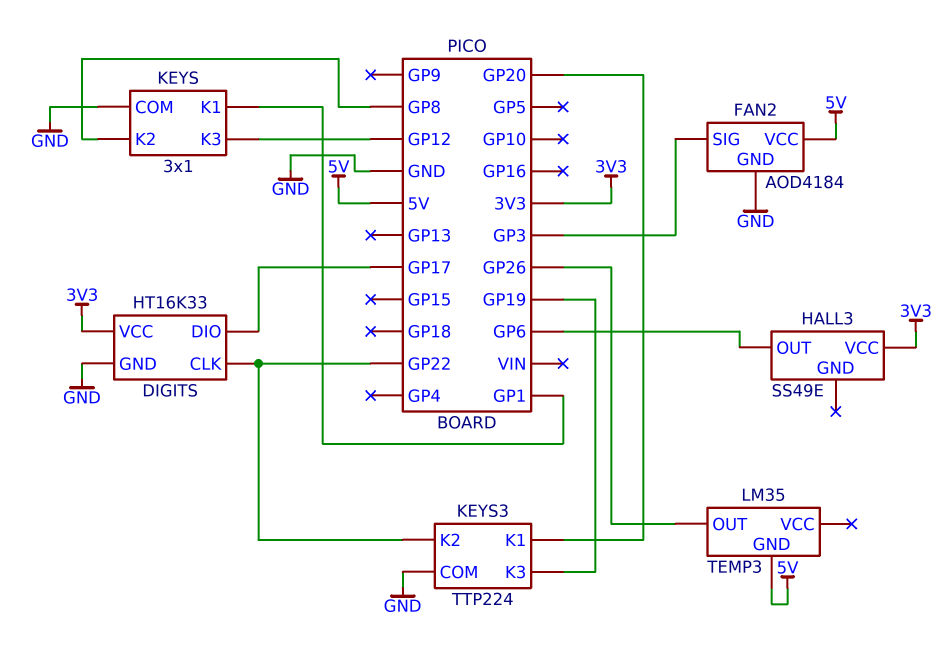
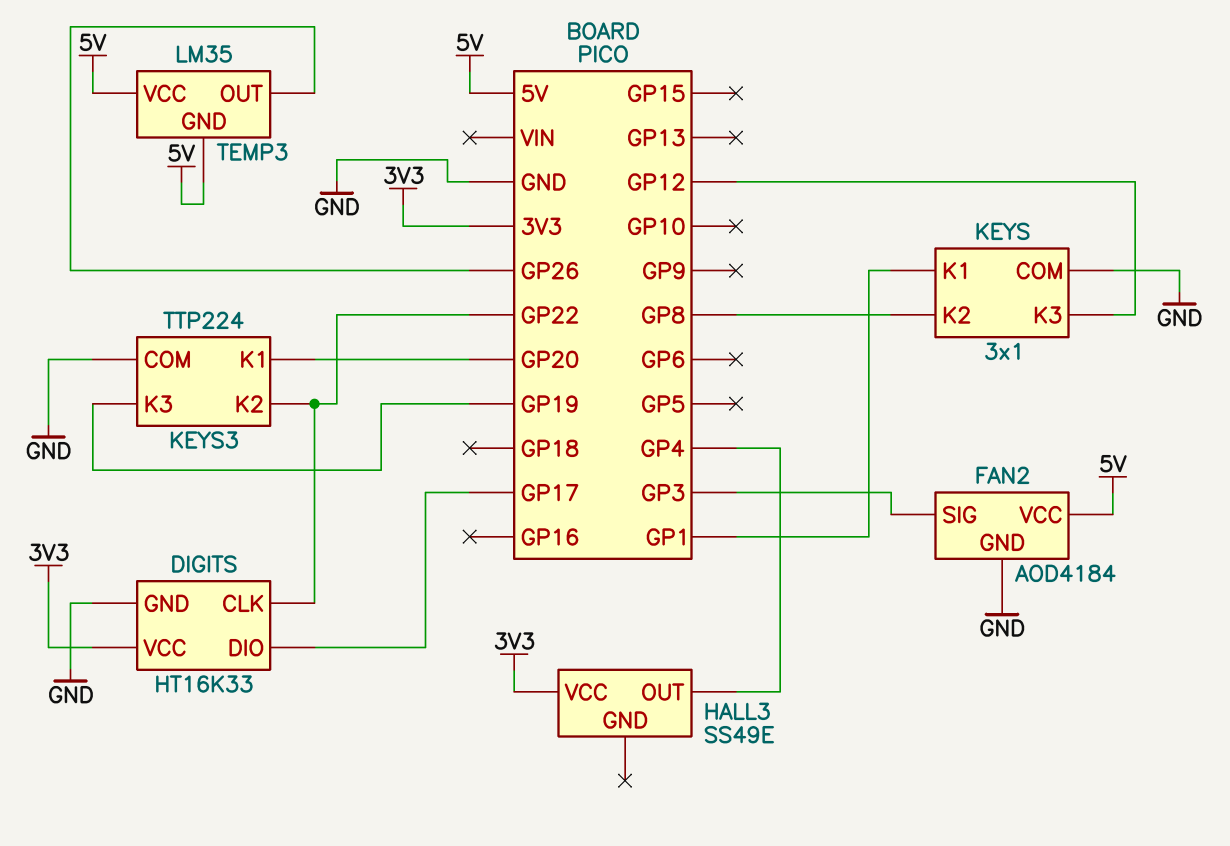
HALL3 pin OUT: GP6 -> GP4
TEMP3 pin VCC: none -> 5V

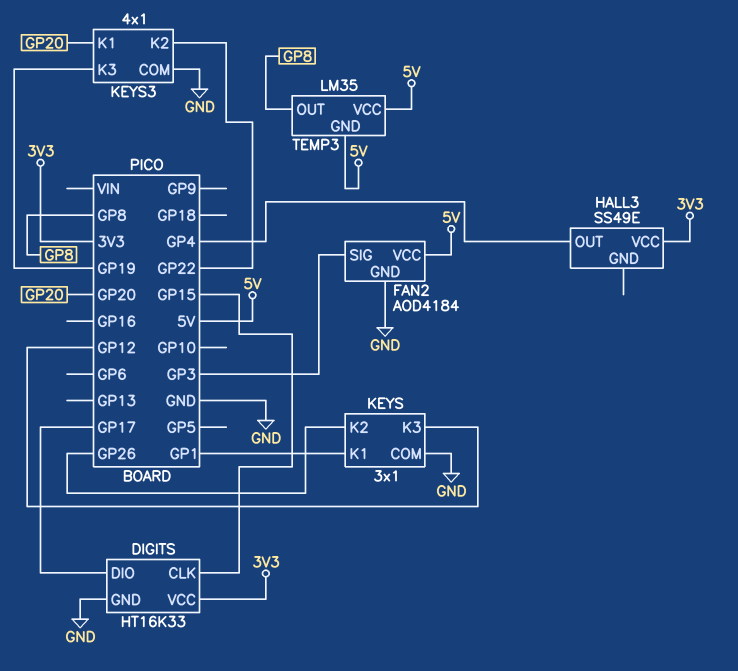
DIGITS pin CLK: GP22 -> GP15
KEYS pin K2: GP8 -> GP26
KEYS3: TTP224 -> 4x1
TEMP3 pin OUT: GP26 -> GP8

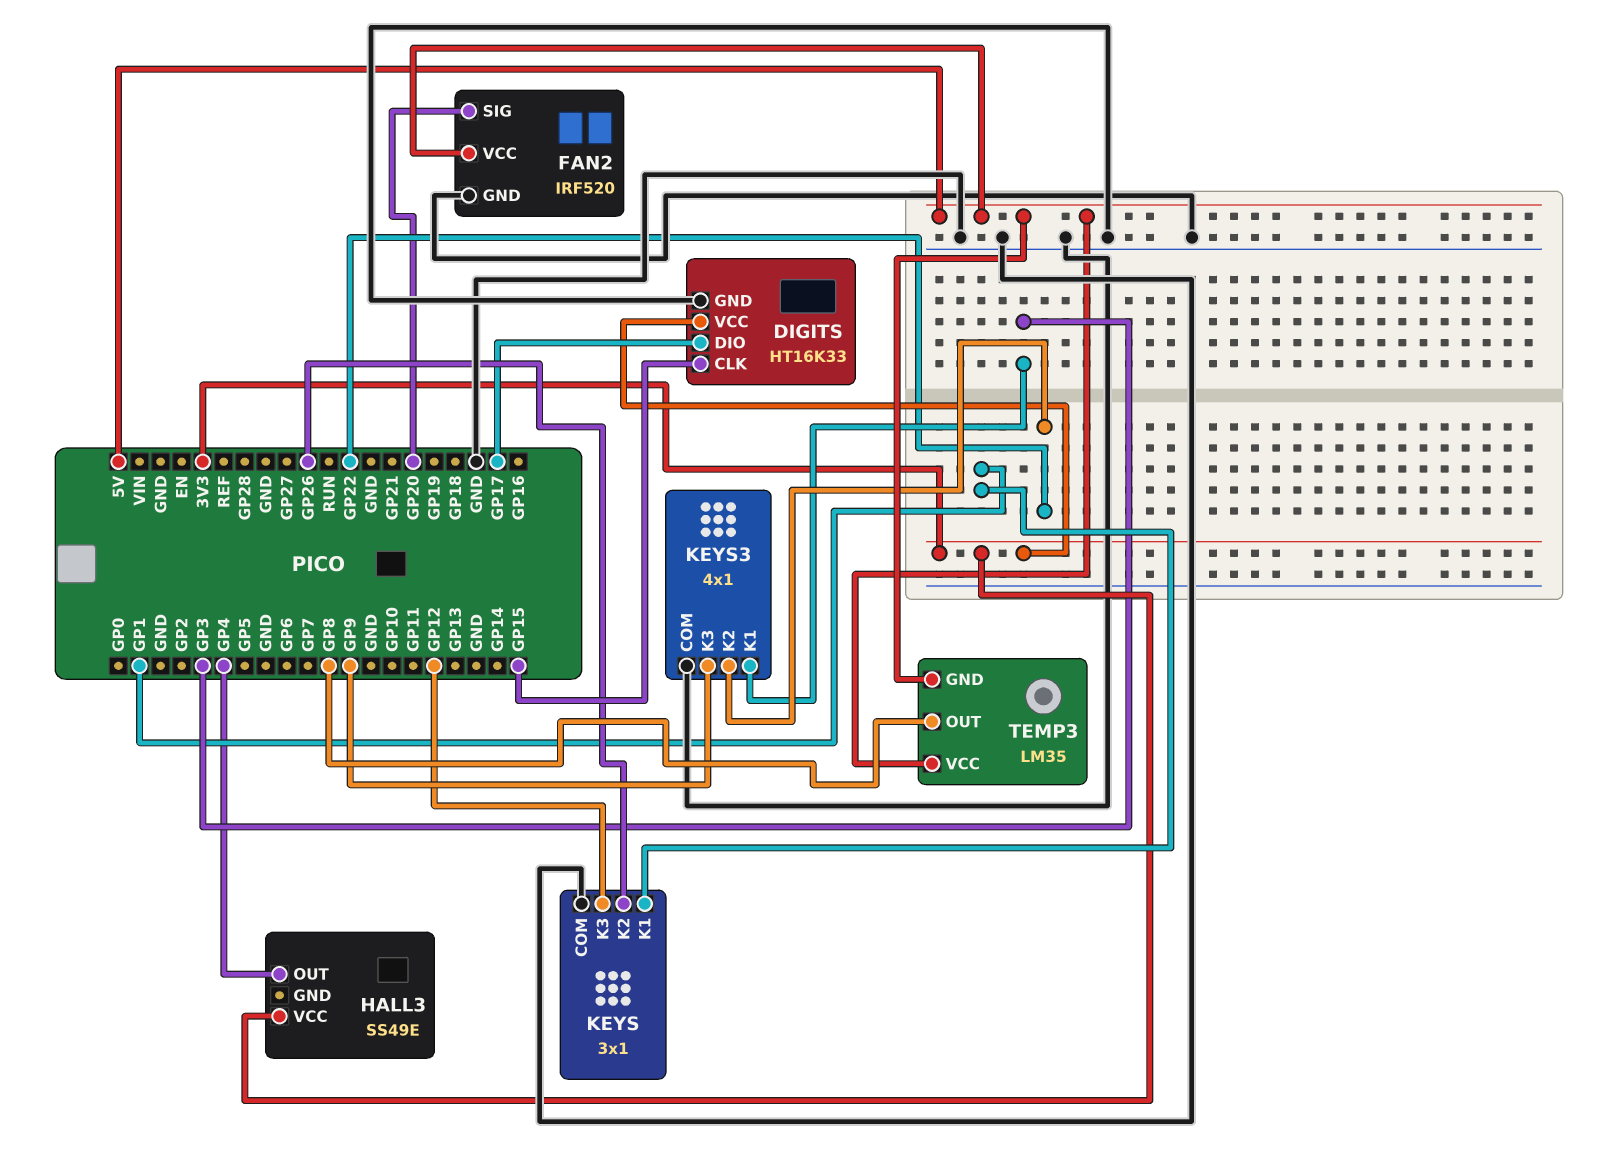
FAN2: AOD4184 -> IRF520
FAN2 pin SIG: GP3 -> GP20
KEYS3 pin K1: GP20 -> GP3
KEYS3 pin K3: GP19 -> GP9

